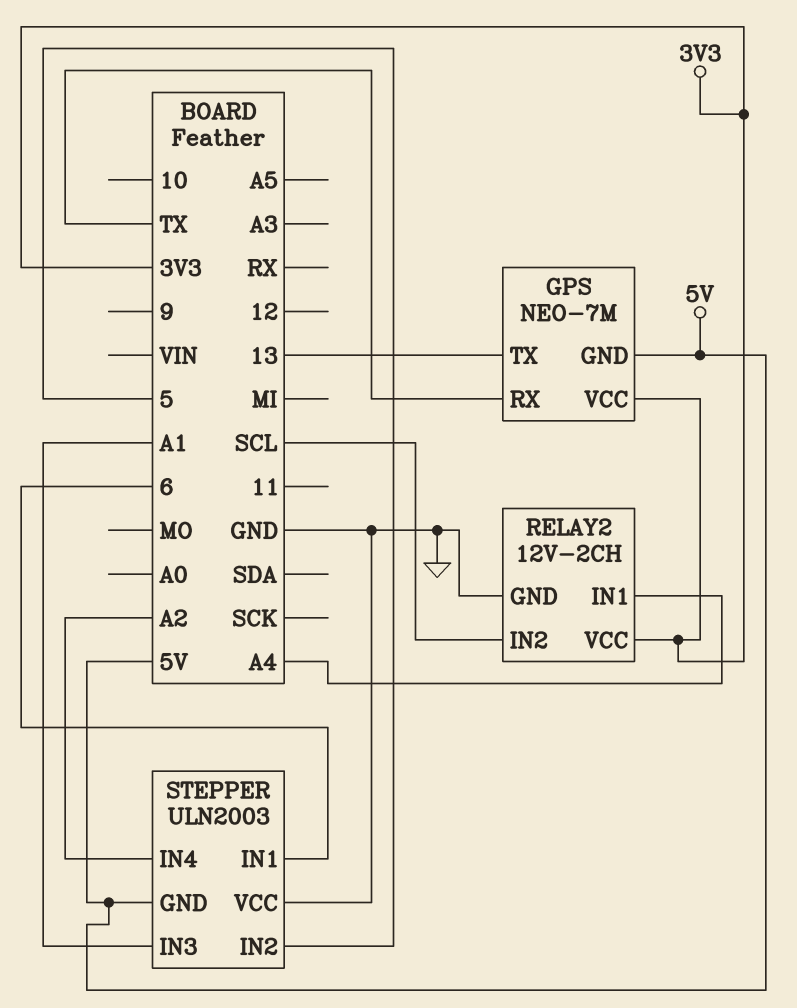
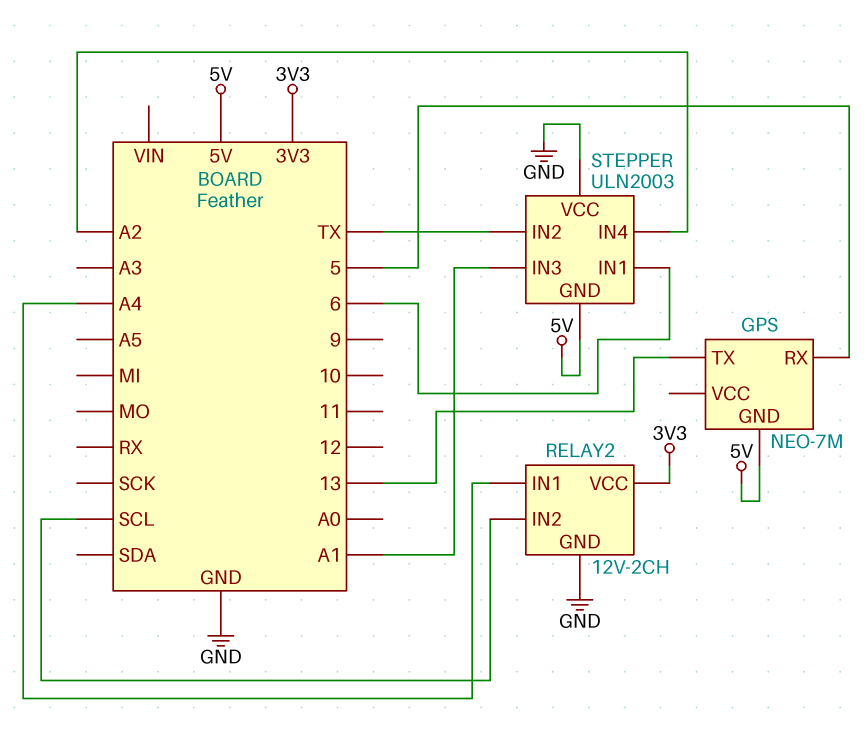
GPS pin RX: TX -> 5
GPS pin VCC: 3V3 -> none
STEPPER pin IN2: 5 -> TX

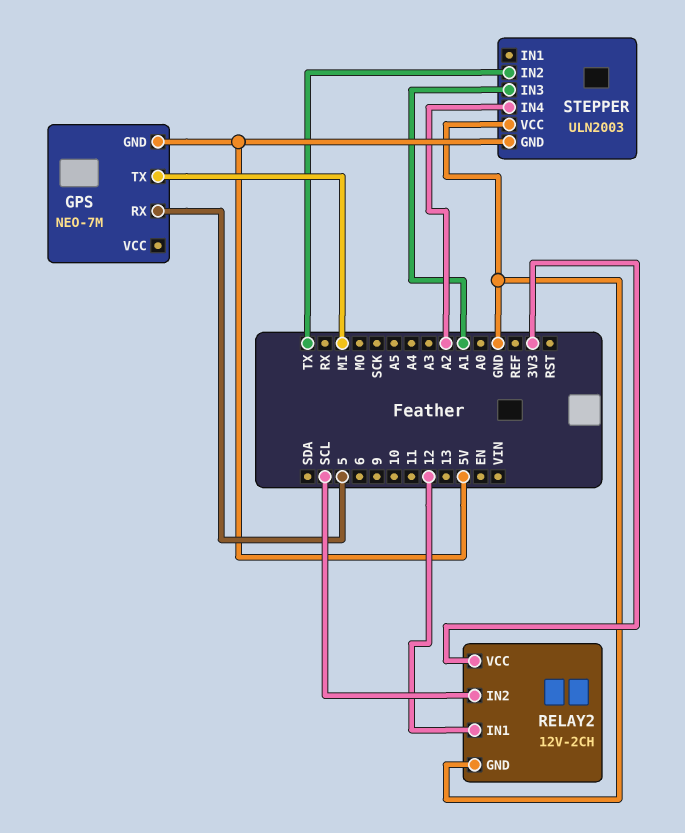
GPS pin TX: 13 -> MI
RELAY2 pin IN1: A4 -> 12
STEPPER pin IN1: 6 -> none

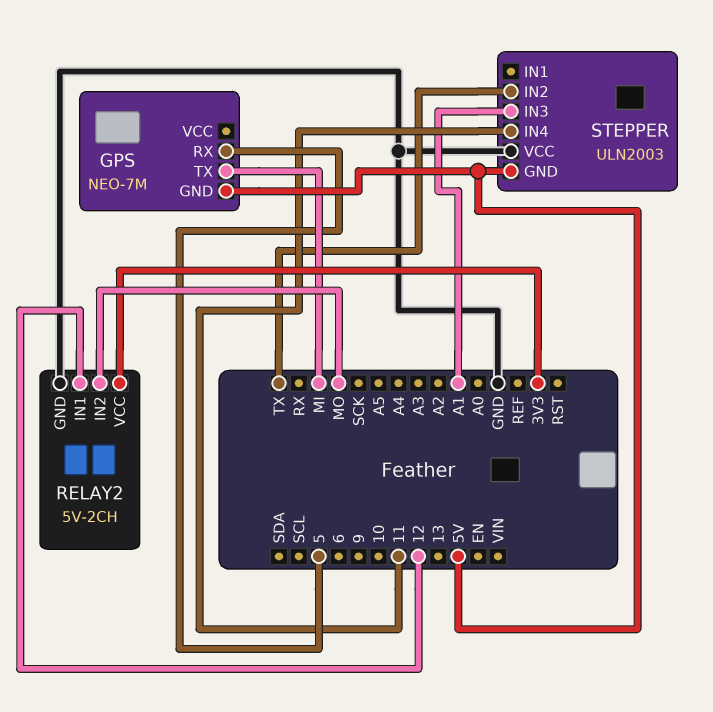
RELAY2: 12V-2CH -> 5V-2CH
RELAY2 pin IN2: SCL -> MO
STEPPER pin IN4: A2 -> 11

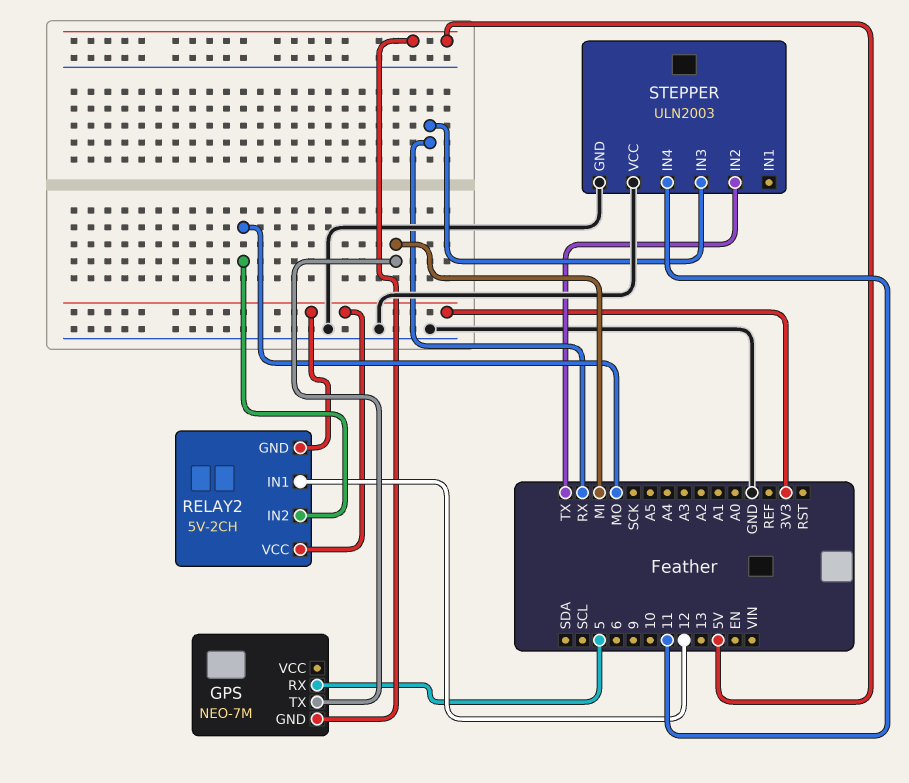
RELAY2 pin GND: GND -> 3V3
STEPPER pin GND: 5V -> GND
STEPPER pin IN3: A1 -> RX

